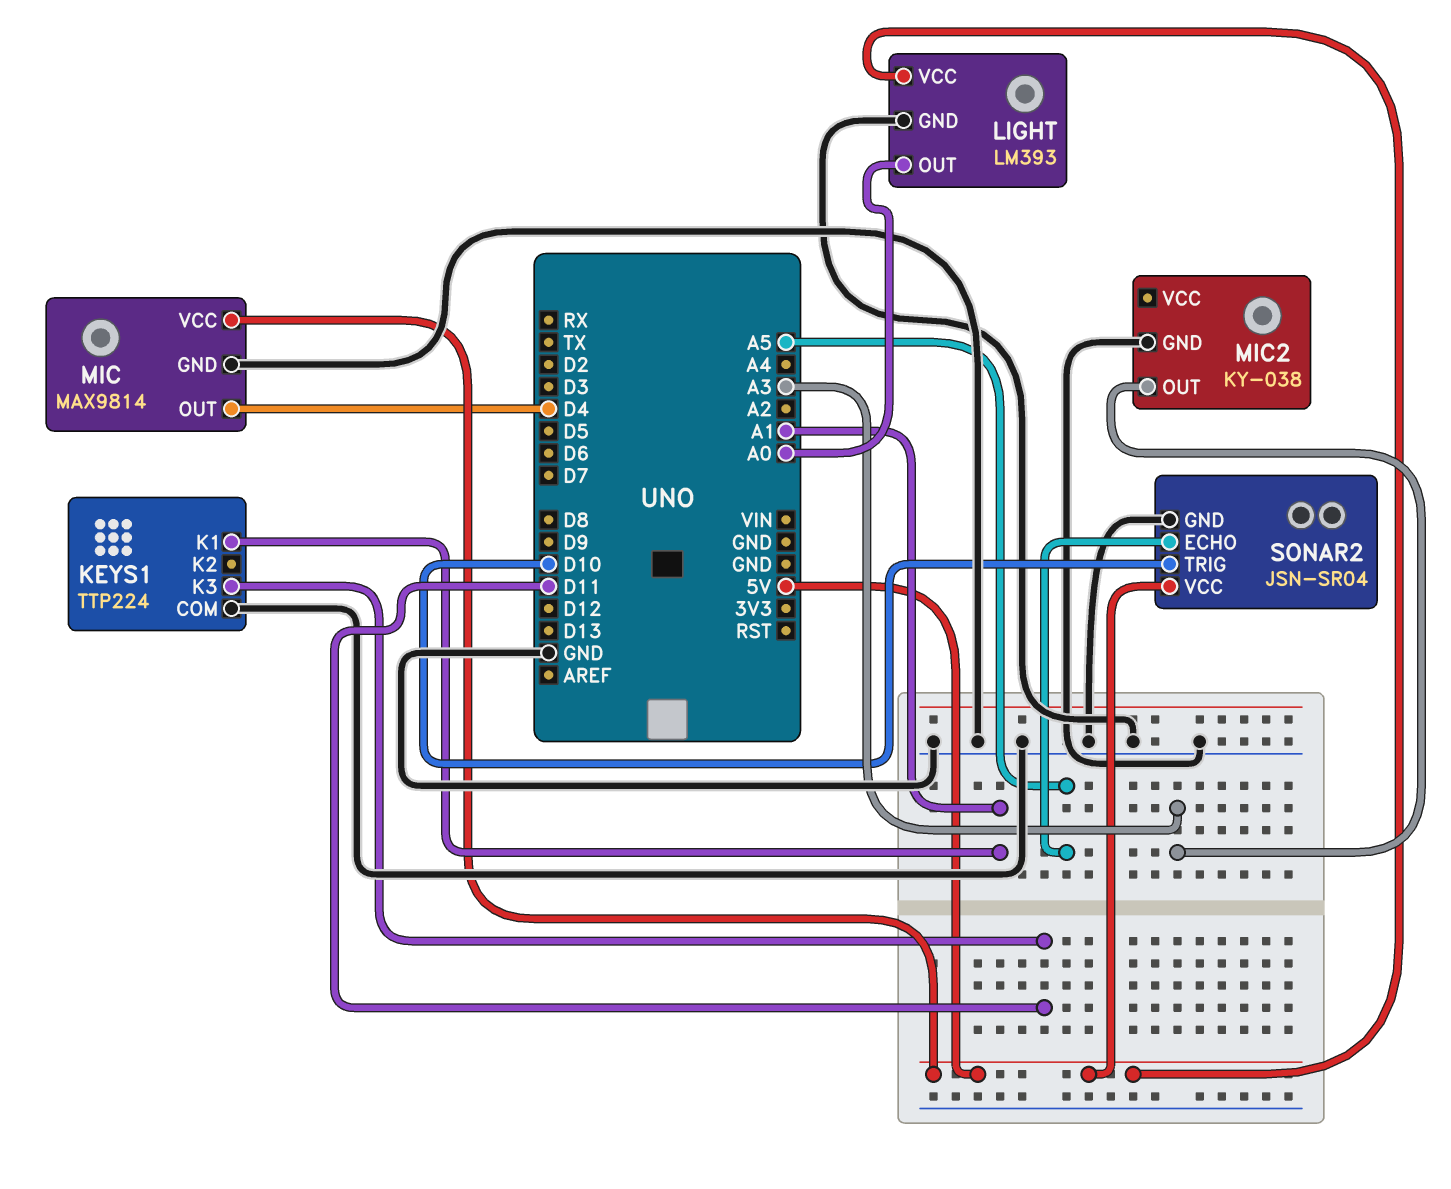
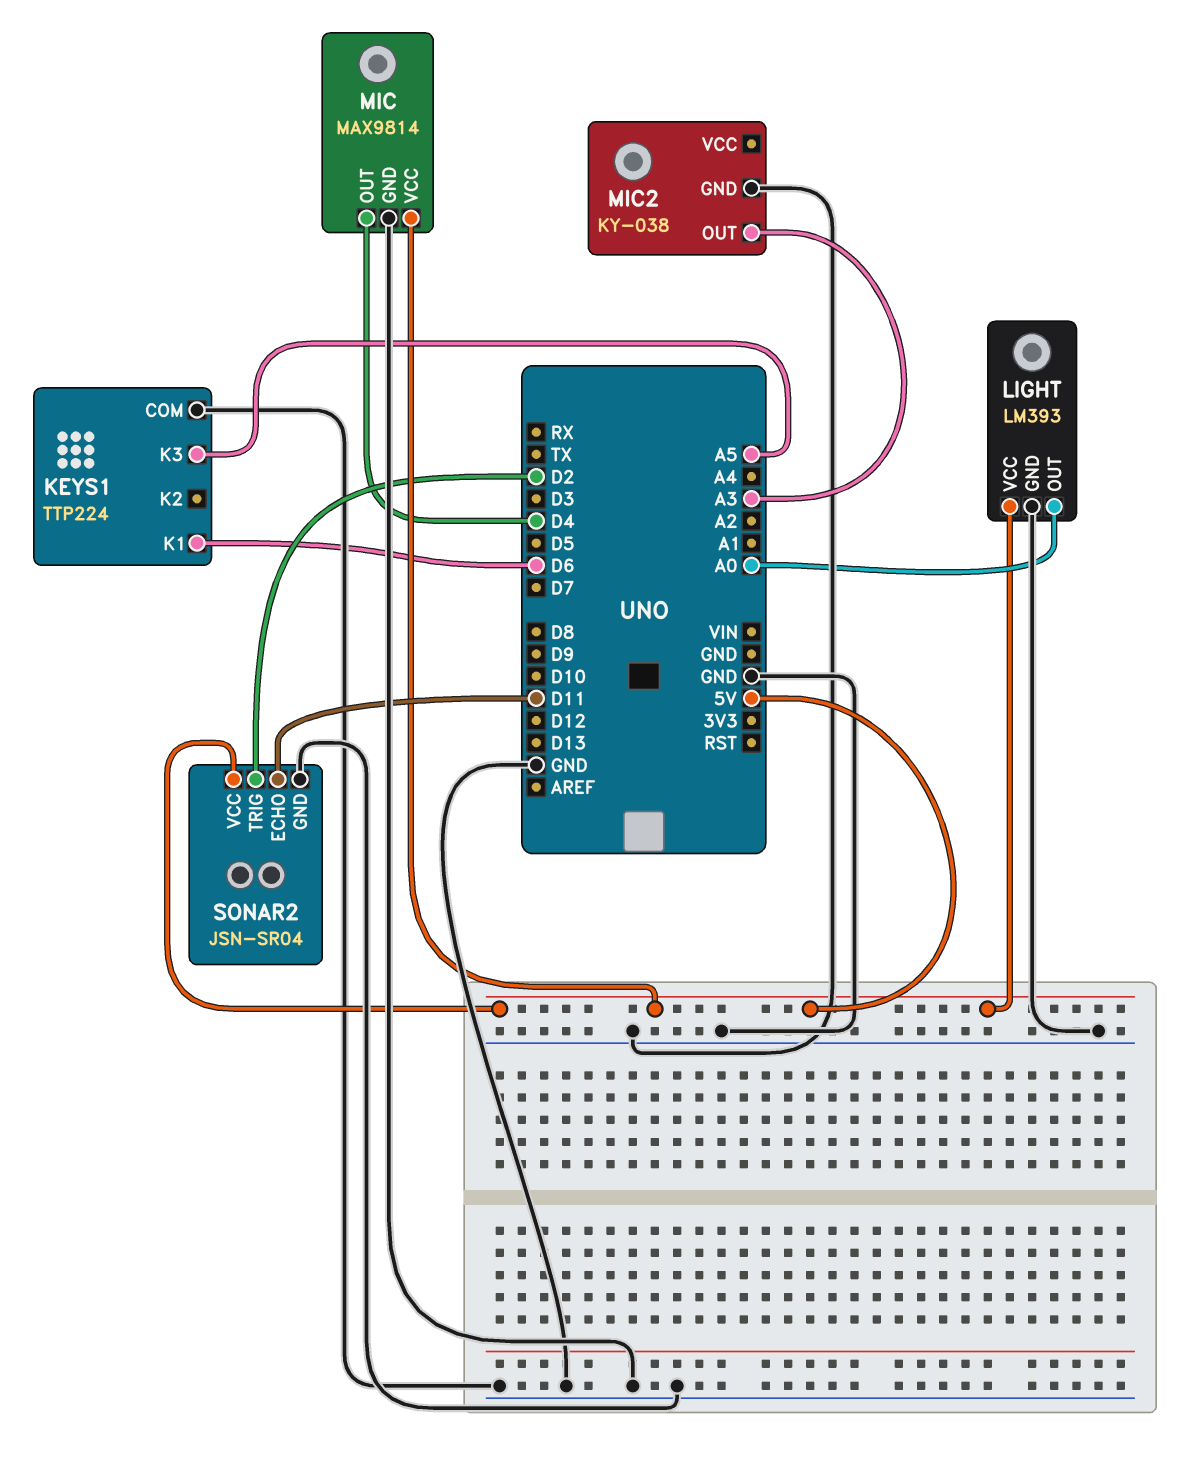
KEYS1 pin K1: A1 -> D6
KEYS1 pin K3: D11 -> A5
SONAR2 pin ECHO: A5 -> D11
SONAR2 pin TRIG: D10 -> D2

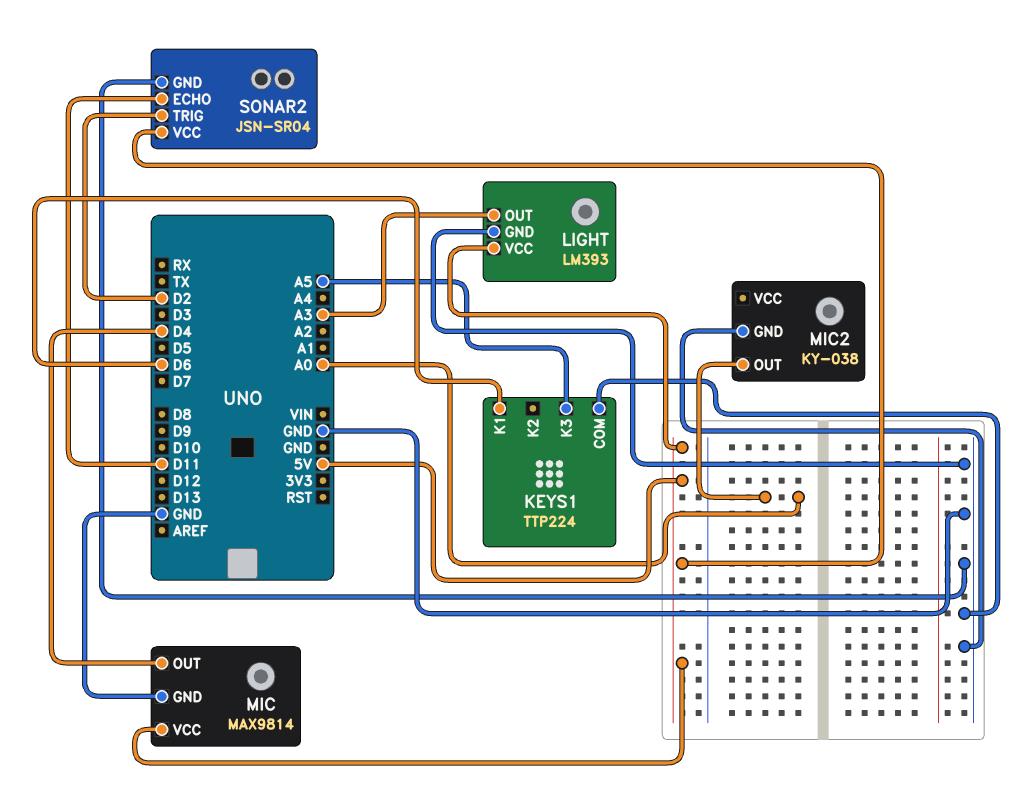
LIGHT pin OUT: A0 -> A3
MIC2 pin OUT: A3 -> A0

